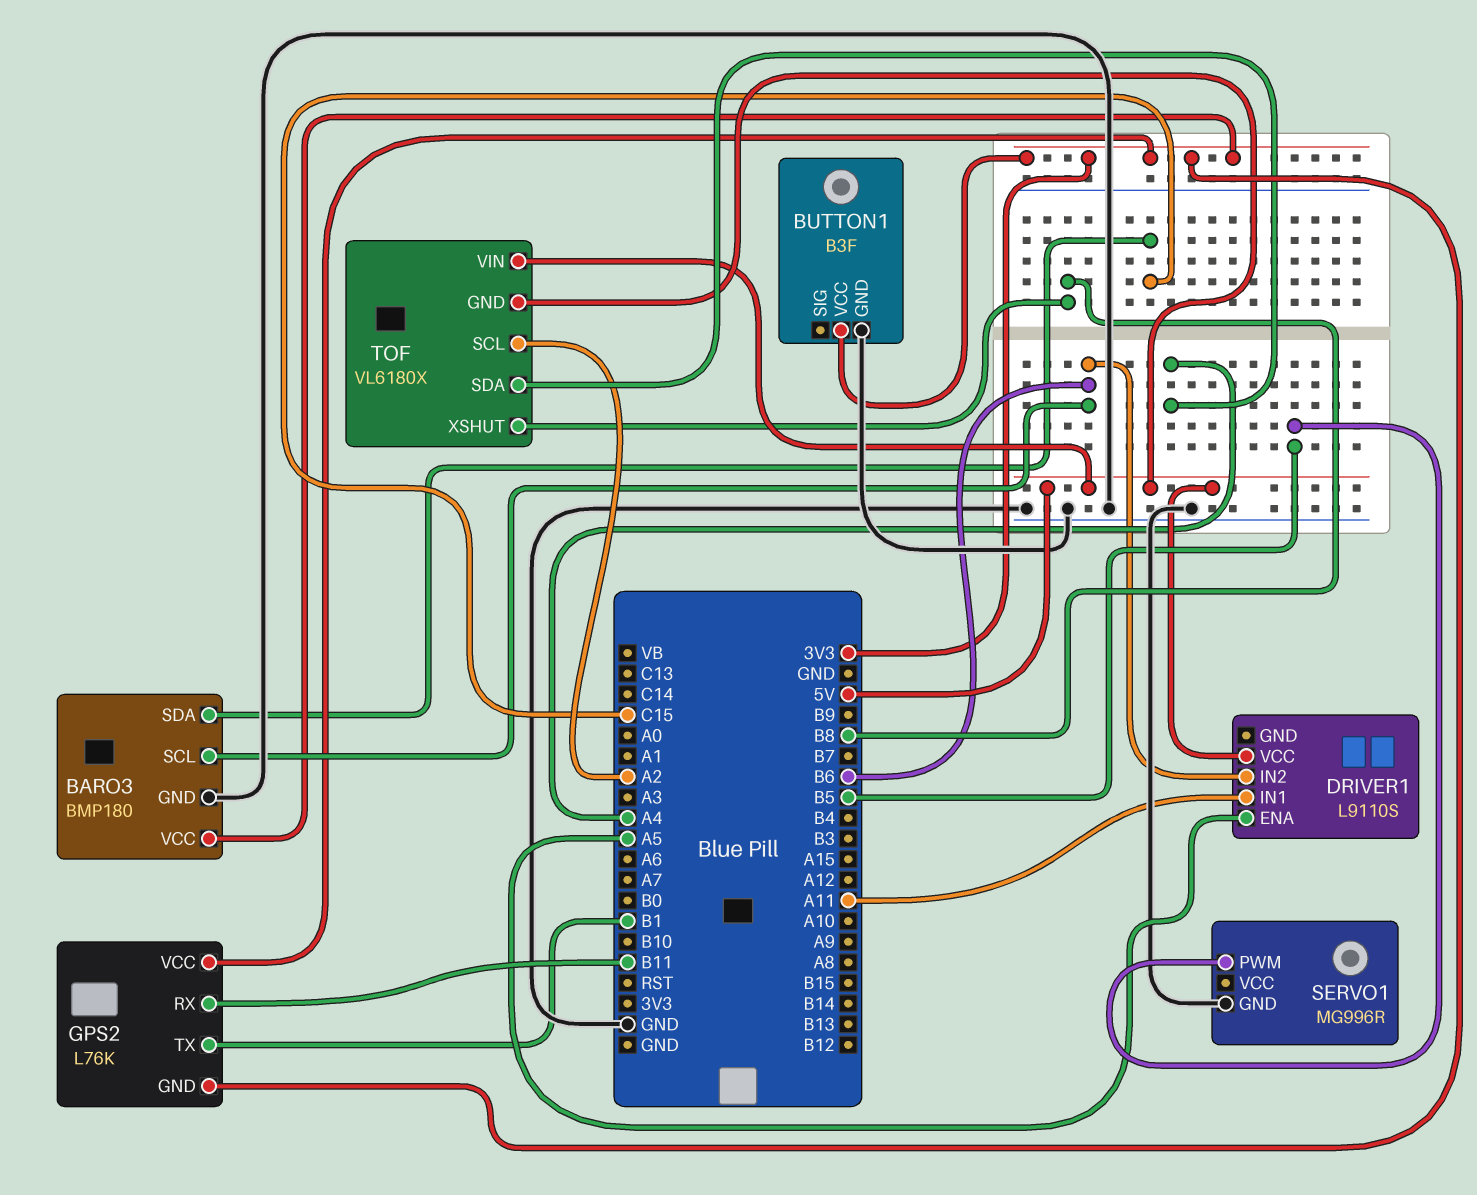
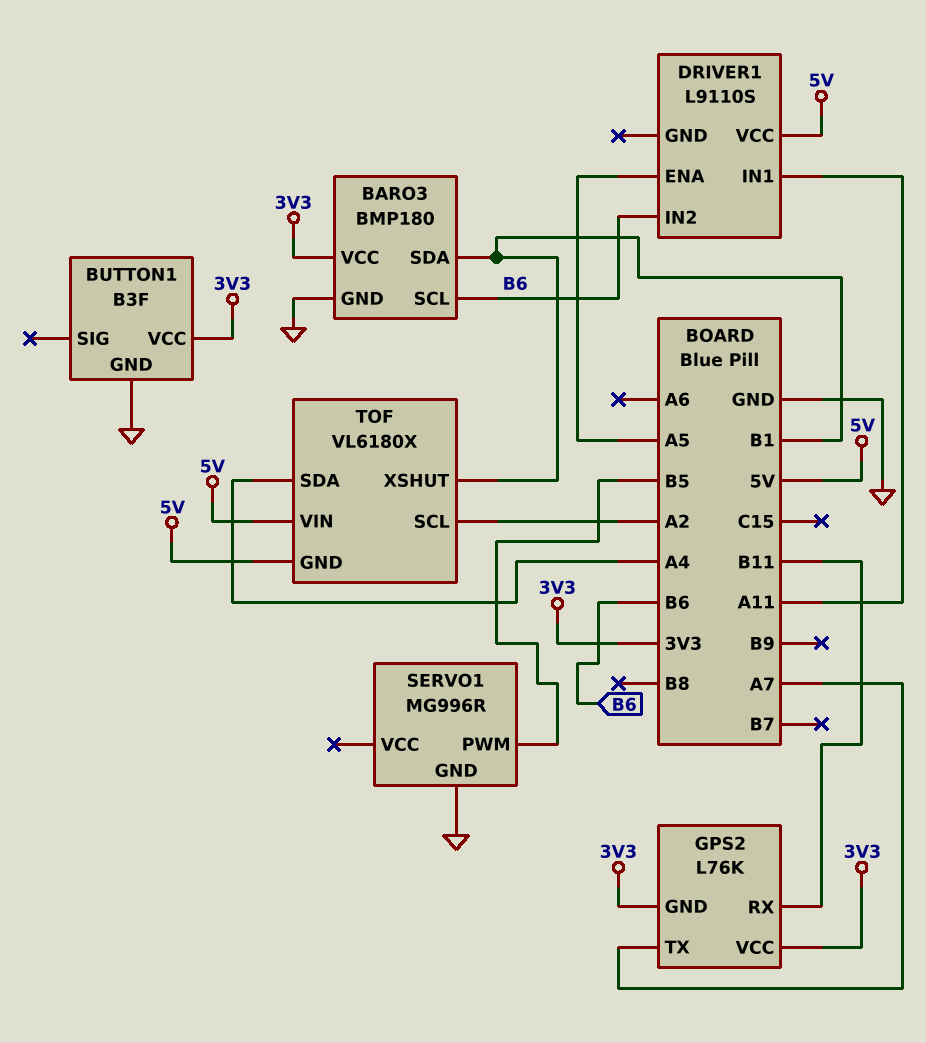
BARO3 pin SDA: C15 -> B1
GPS2 pin TX: B1 -> A7
TOF pin XSHUT: B8 -> B1

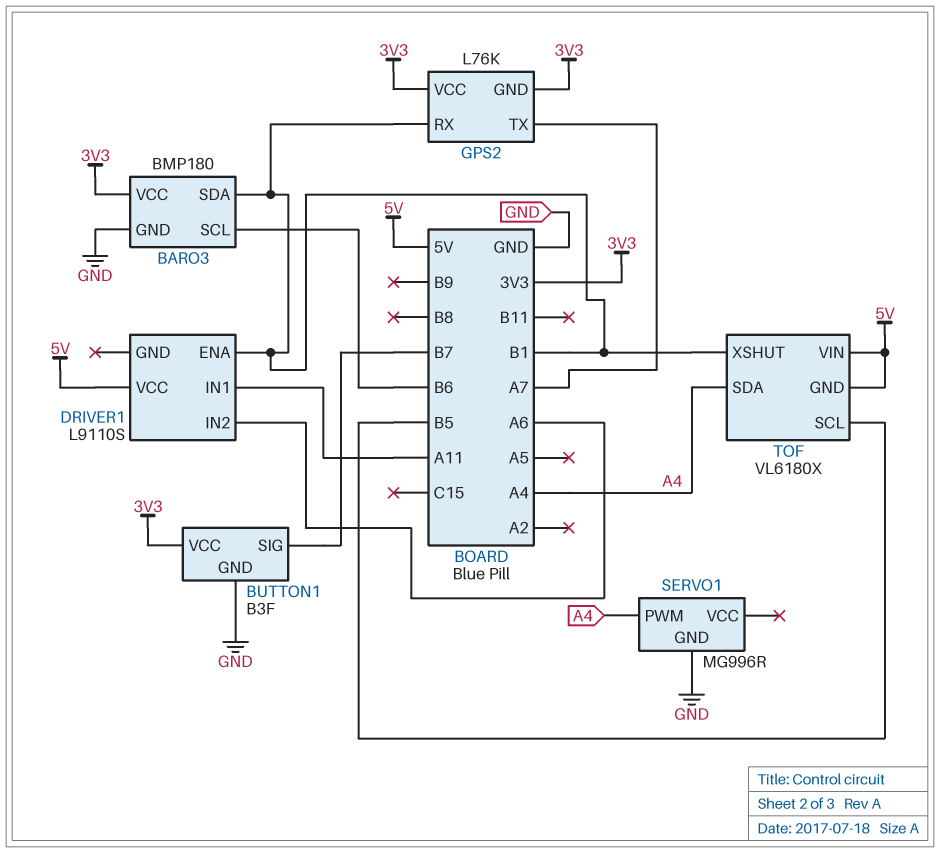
BUTTON1 pin SIG: none -> B7
DRIVER1 pin ENA: A5 -> B1
DRIVER1 pin IN2: B6 -> A6
GPS2 pin RX: B11 -> B1
SERVO1 pin PWM: B5 -> A4
TOF pin SCL: A2 -> B5

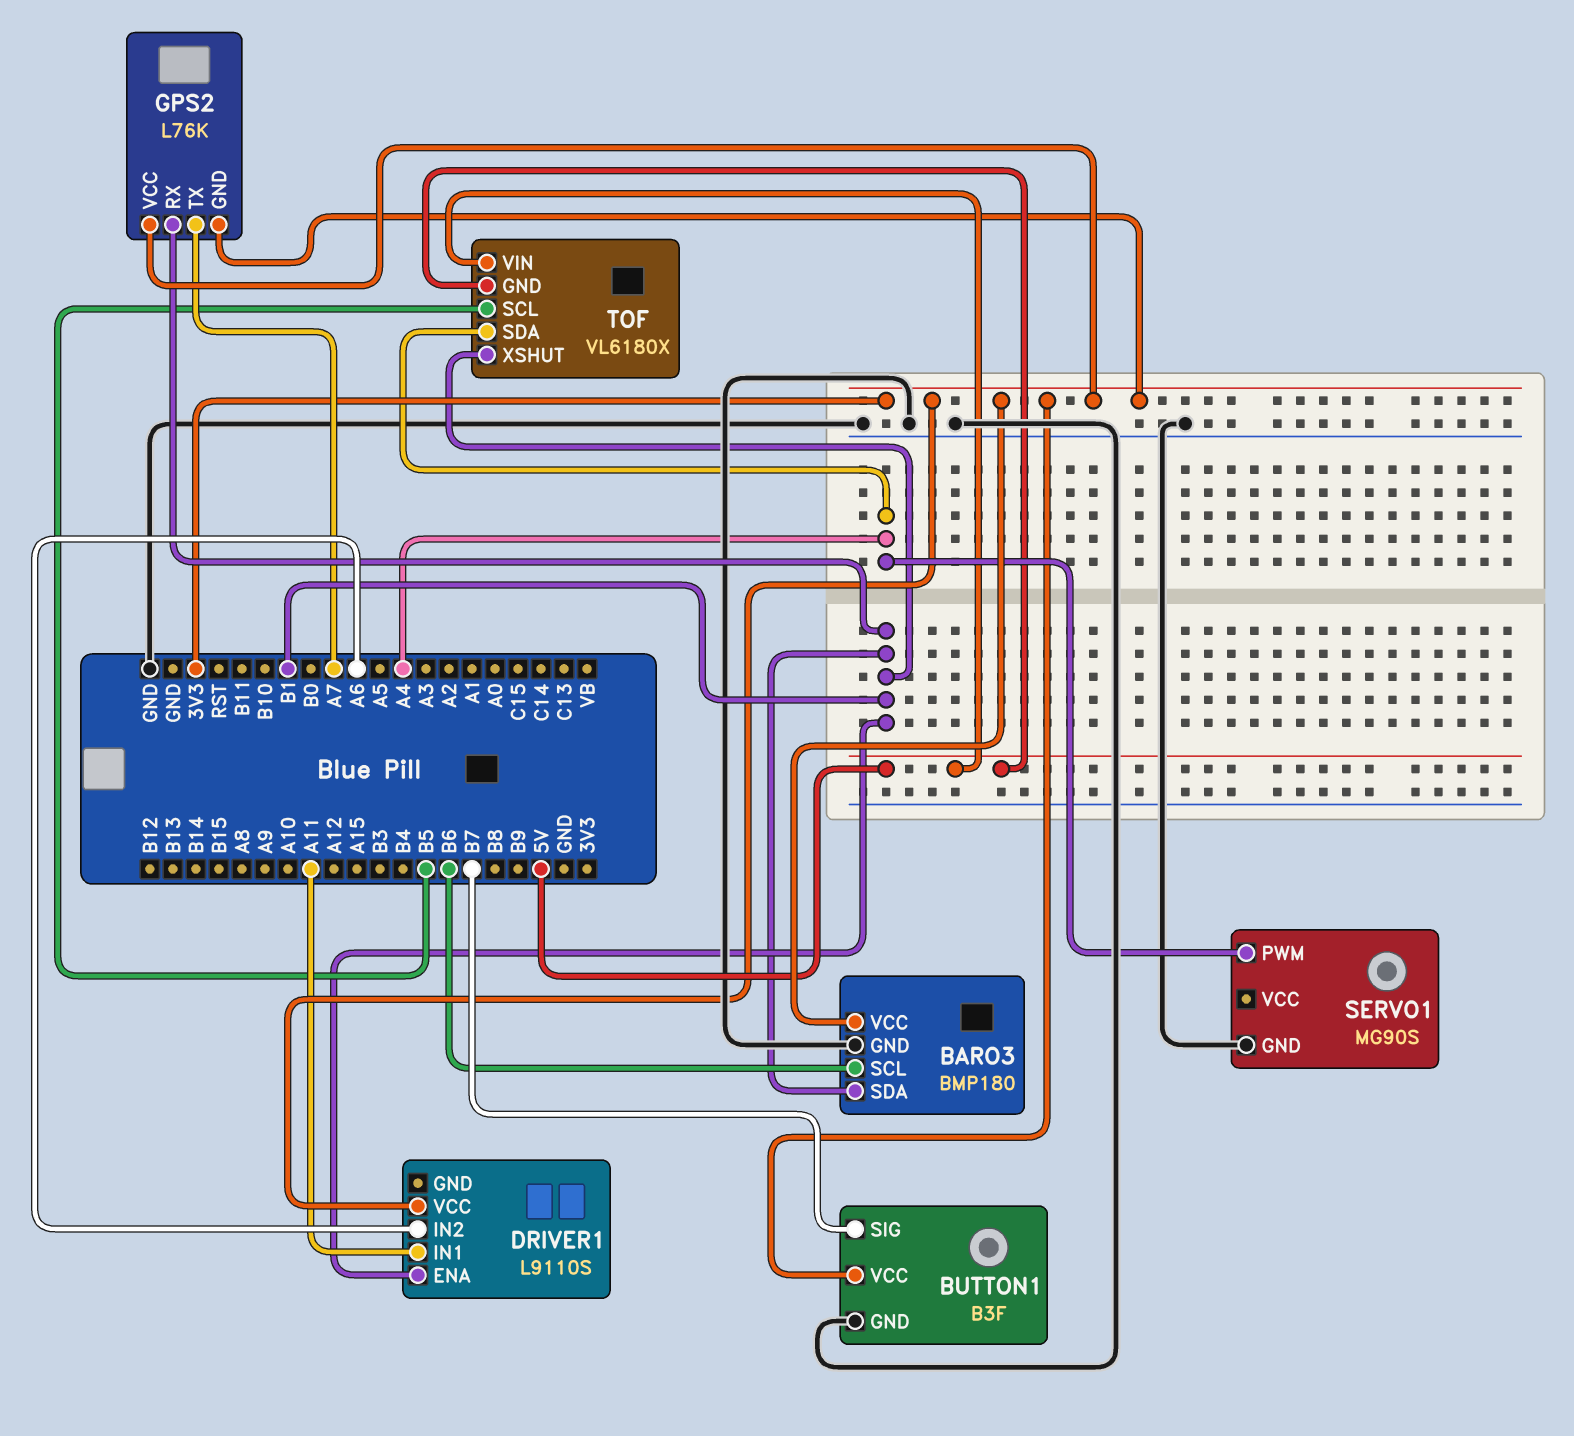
DRIVER1 pin VCC: 5V -> 3V3
SERVO1: MG996R -> MG90S

